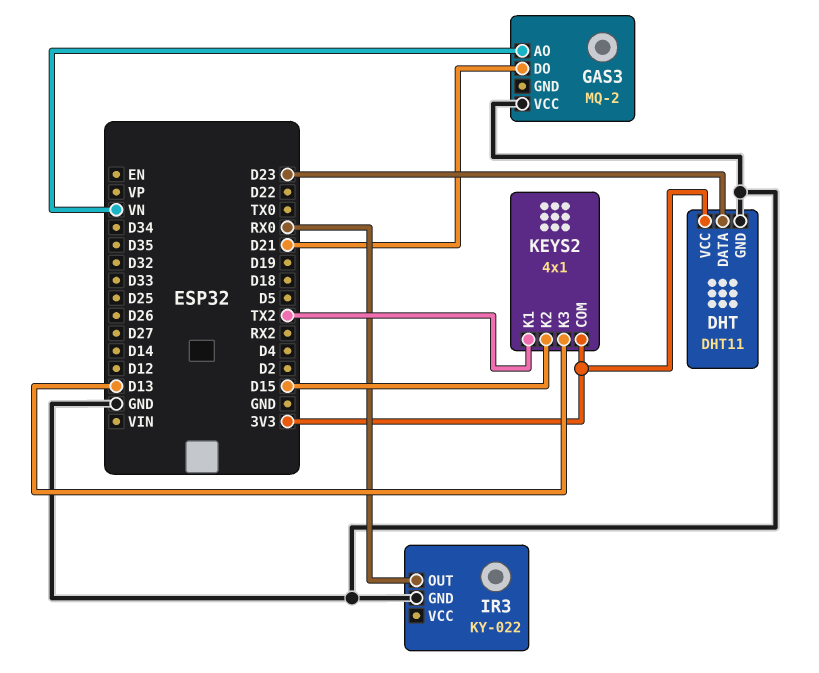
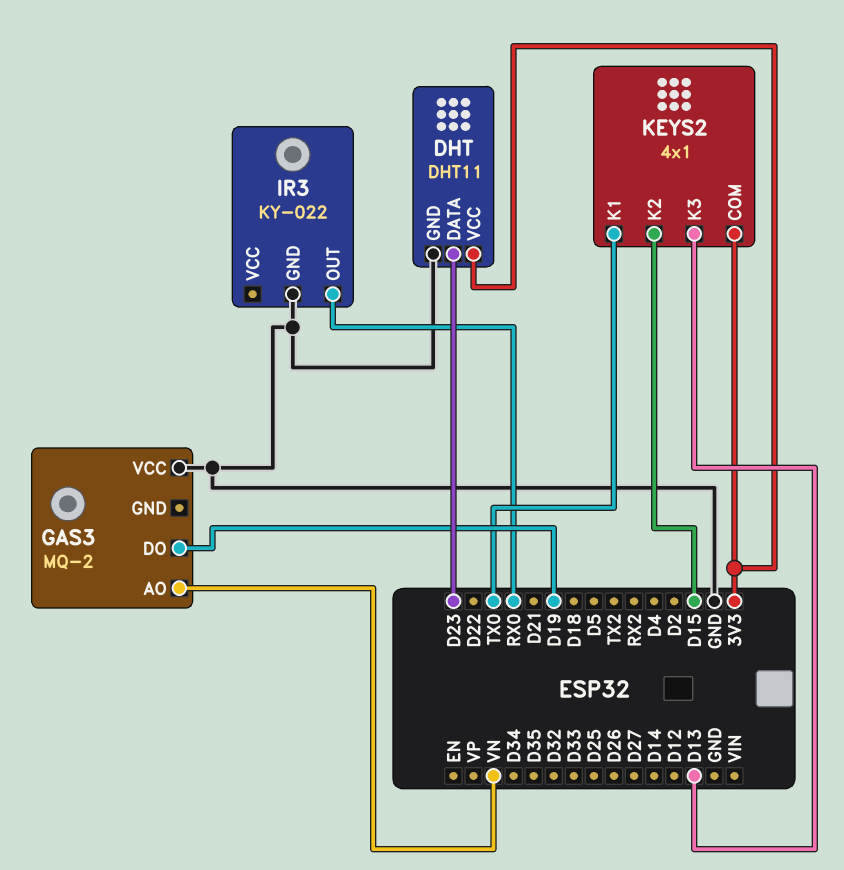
GAS3 pin DO: D21 -> D19
KEYS2 pin K1: TX2 -> TX0

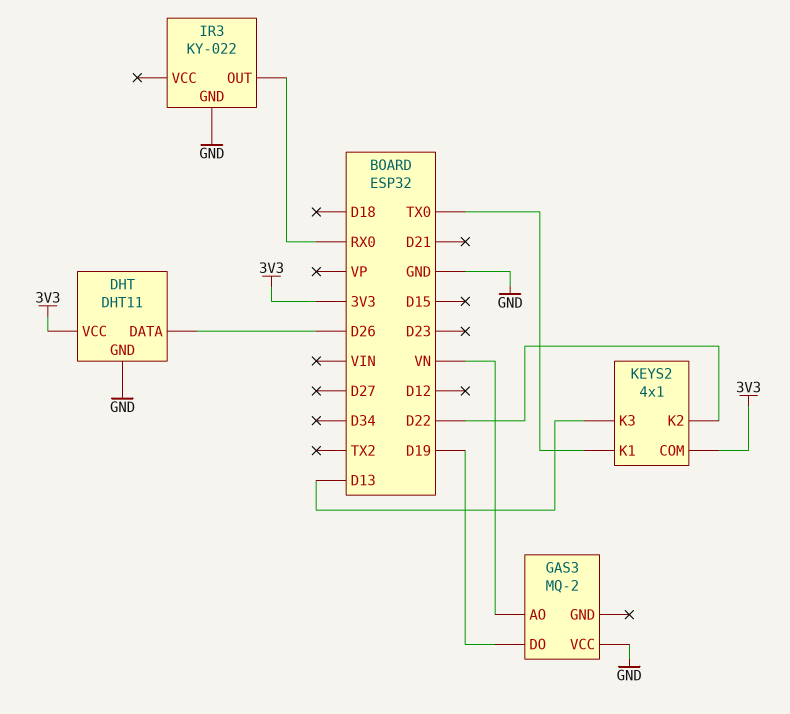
DHT pin DATA: D23 -> D26
KEYS2 pin K2: D15 -> D22

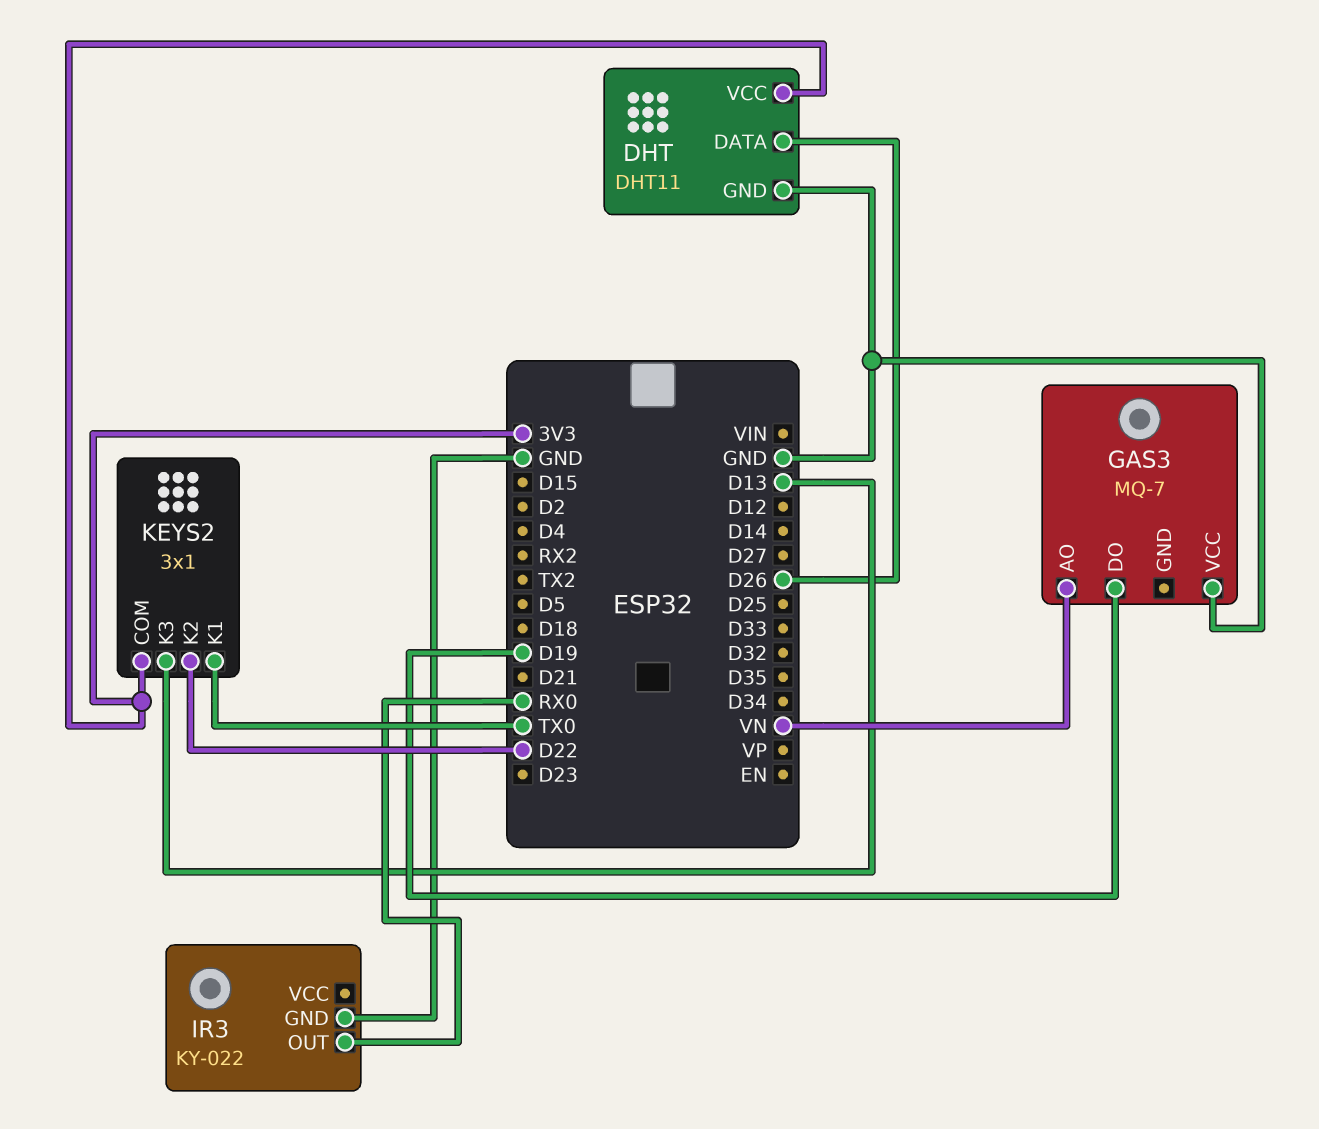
GAS3: MQ-2 -> MQ-7
KEYS2: 4x1 -> 3x1

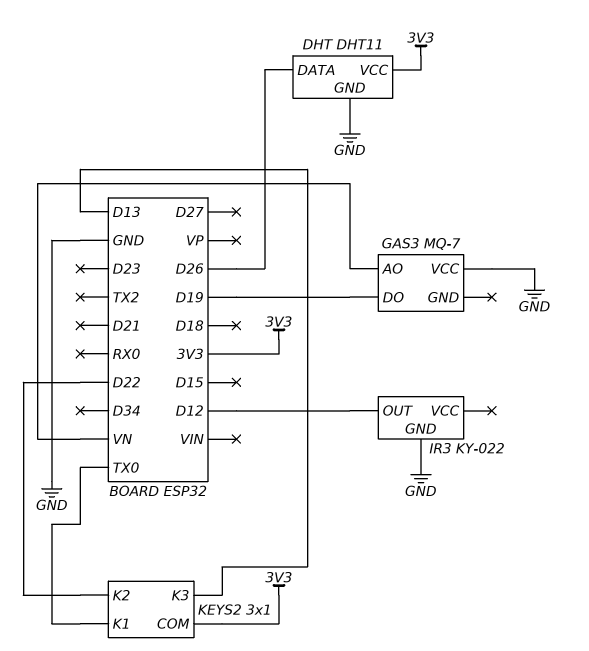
IR3 pin OUT: RX0 -> D12

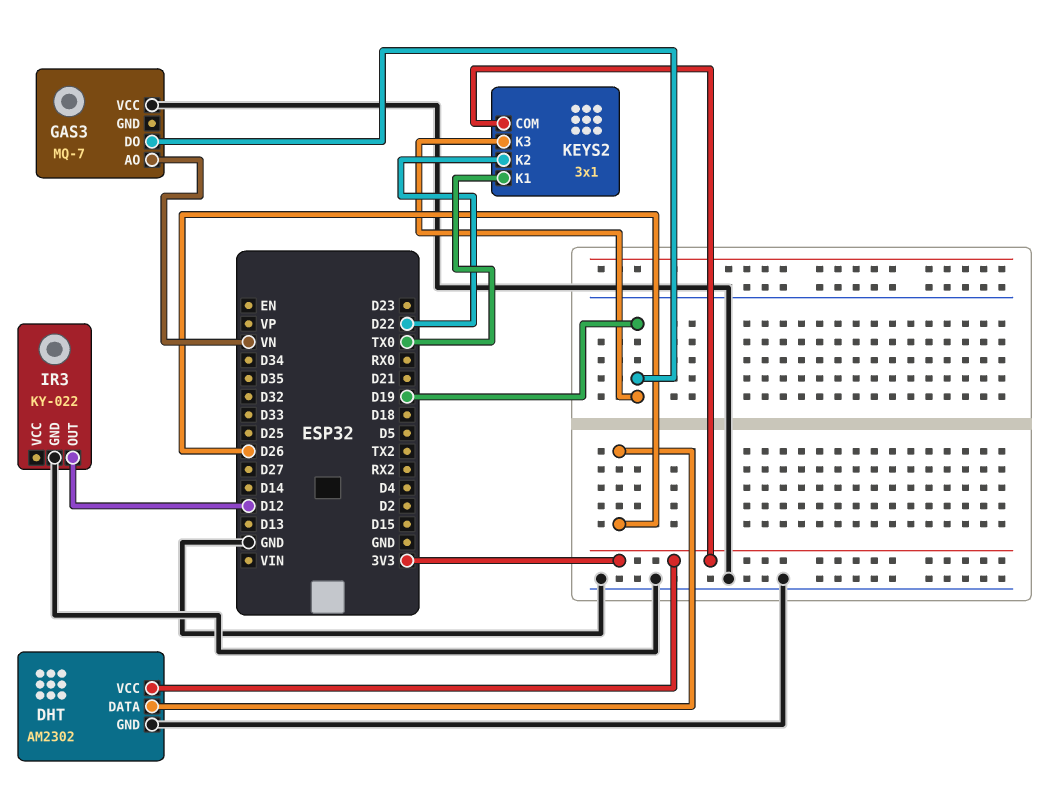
DHT: DHT11 -> AM2302
KEYS2 pin K3: D13 -> D19

